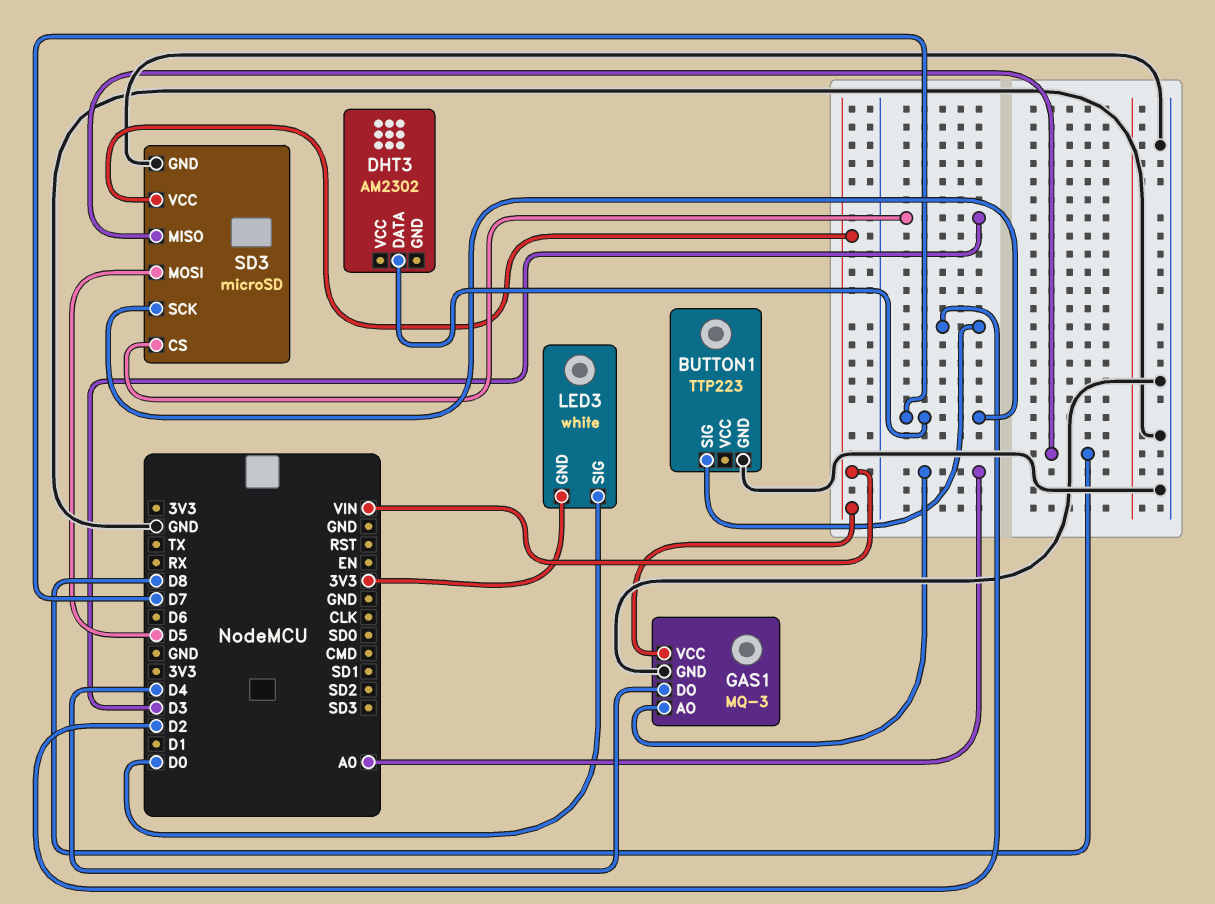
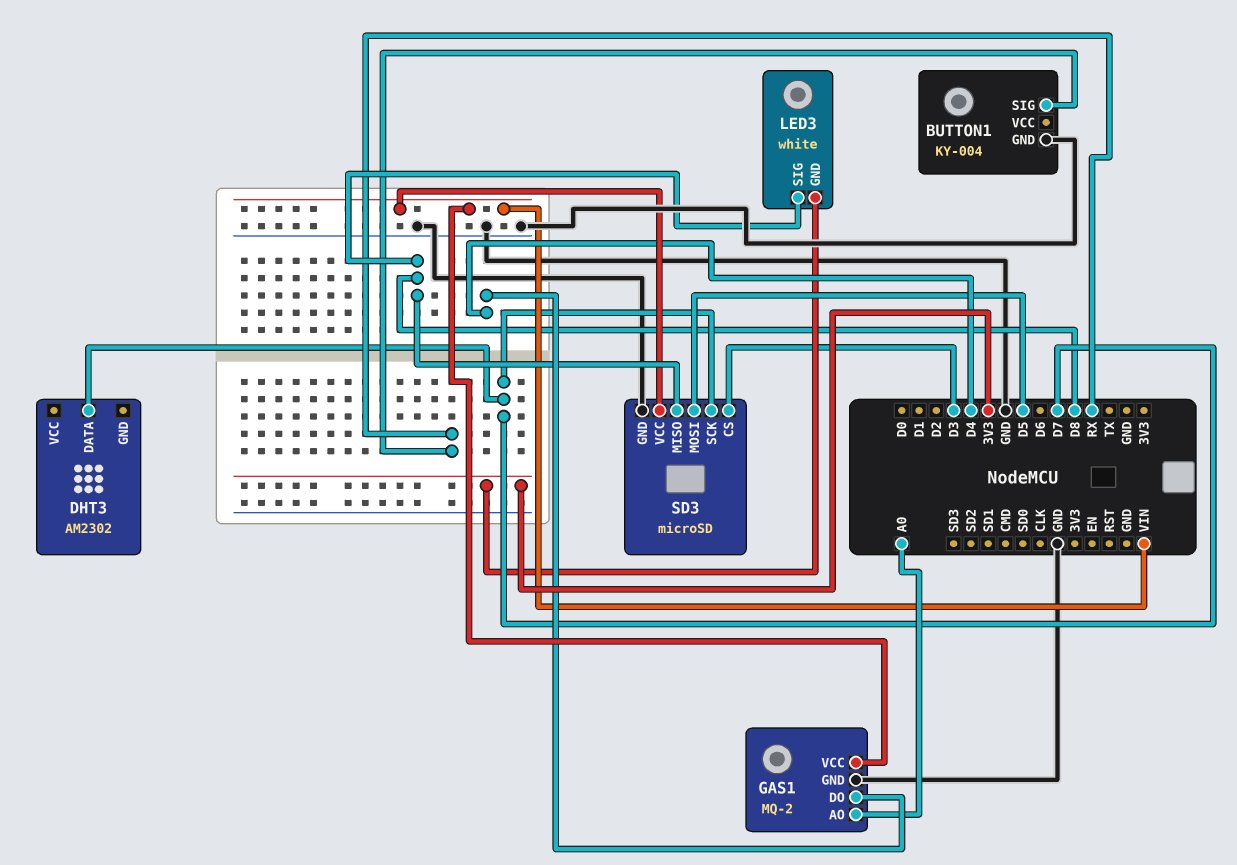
BUTTON1: TTP223 -> KY-004
BUTTON1 pin SIG: D2 -> RX
GAS1: MQ-3 -> MQ-2
LED3 pin SIG: D0 -> D8

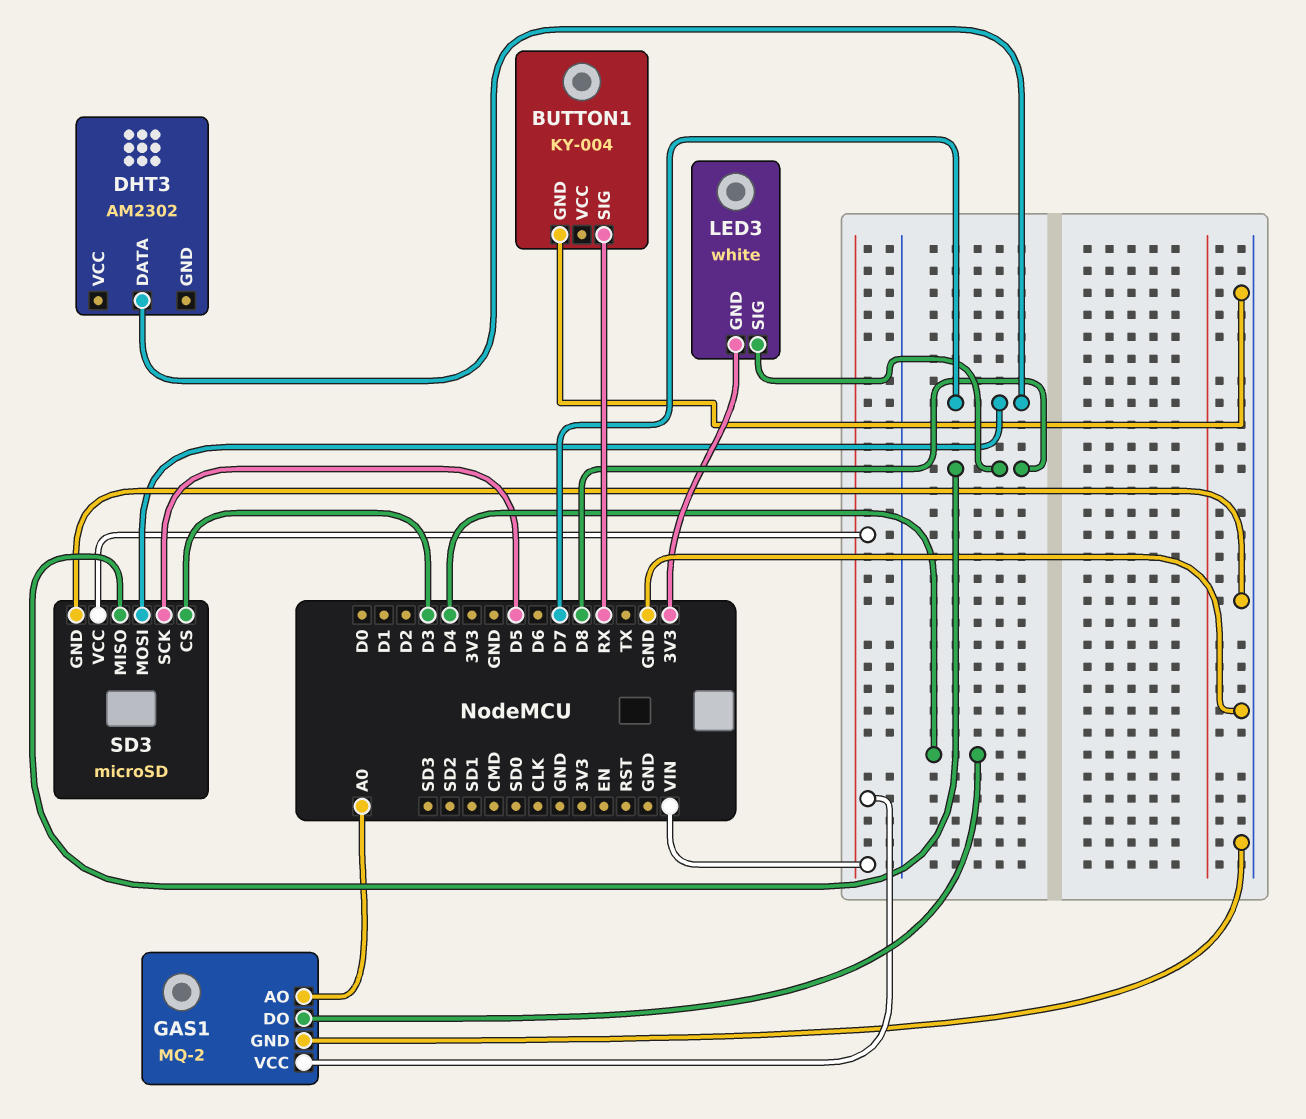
SD3 pin MOSI: D5 -> D7
SD3 pin SCK: D7 -> D5

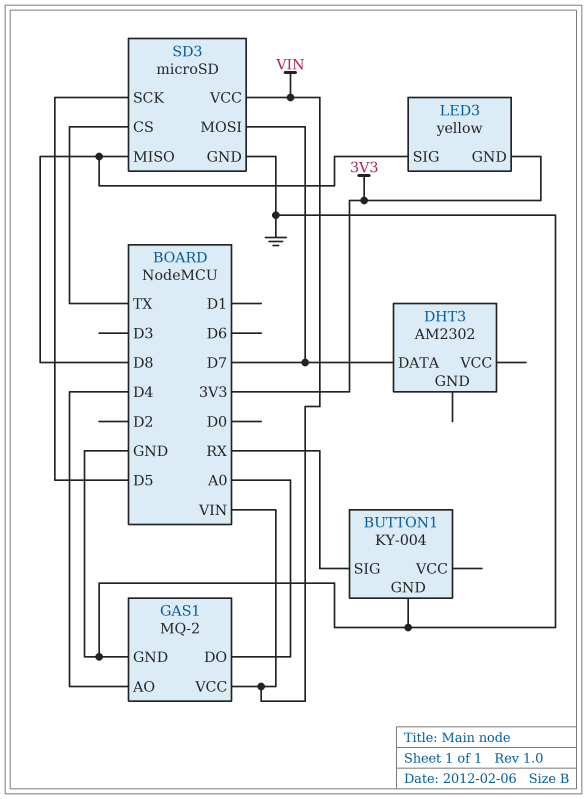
GAS1 pin AO: A0 -> D4
GAS1 pin DO: D4 -> A0
LED3: white -> yellow
SD3 pin CS: D3 -> TX

